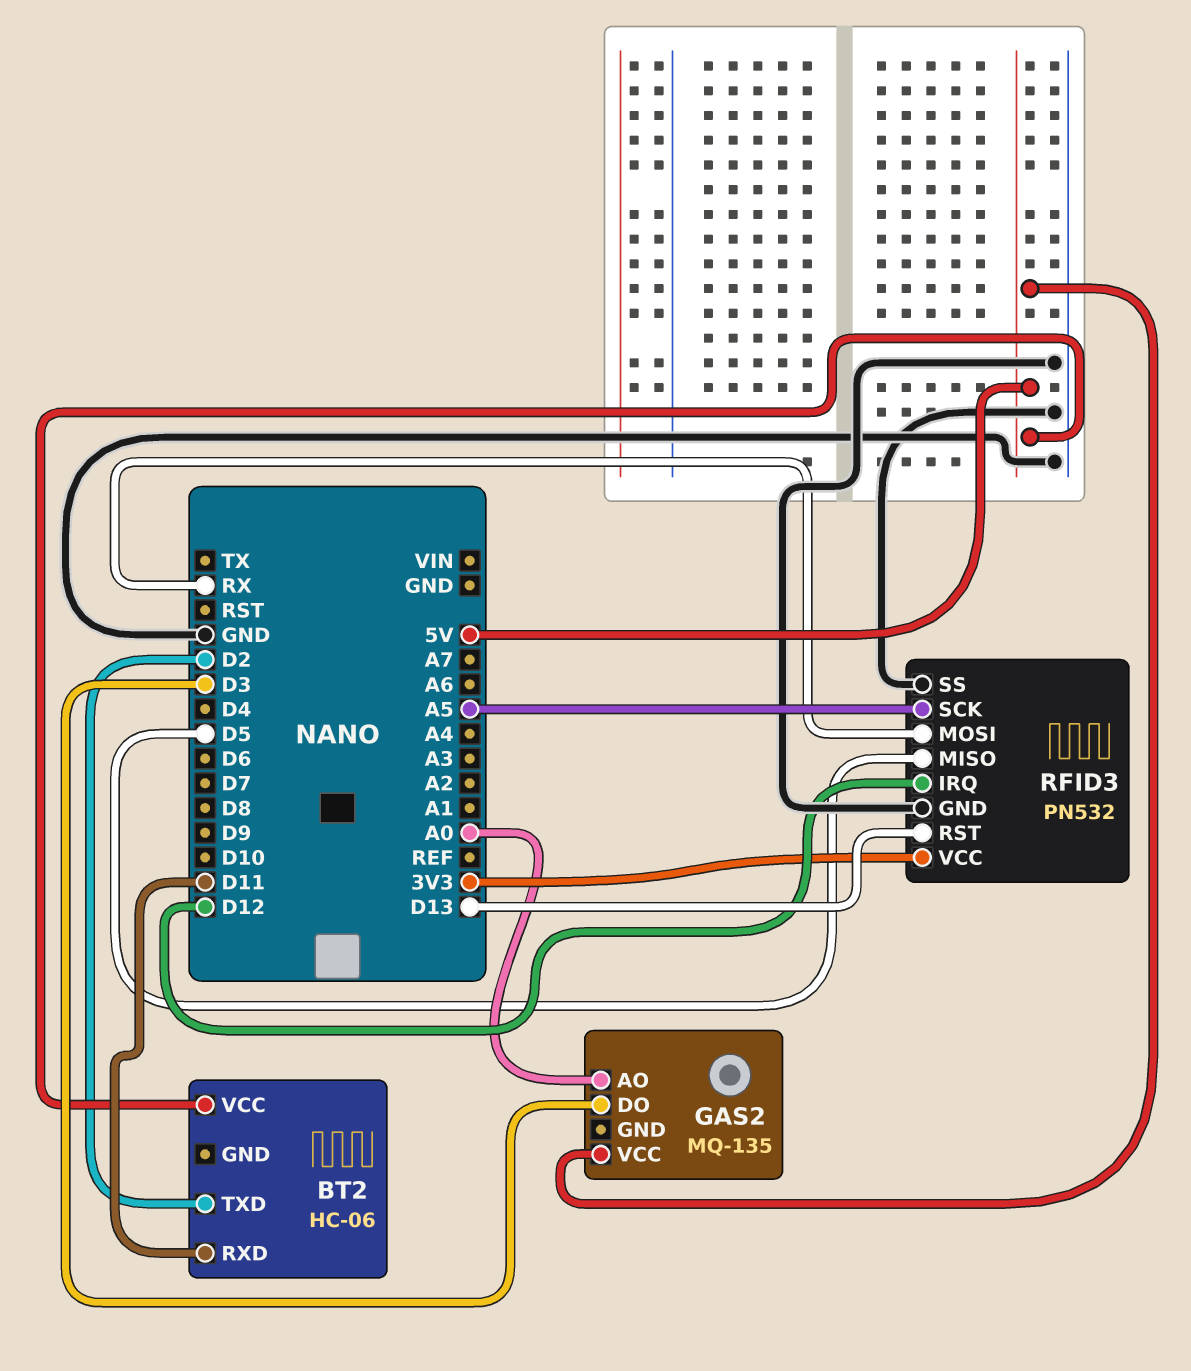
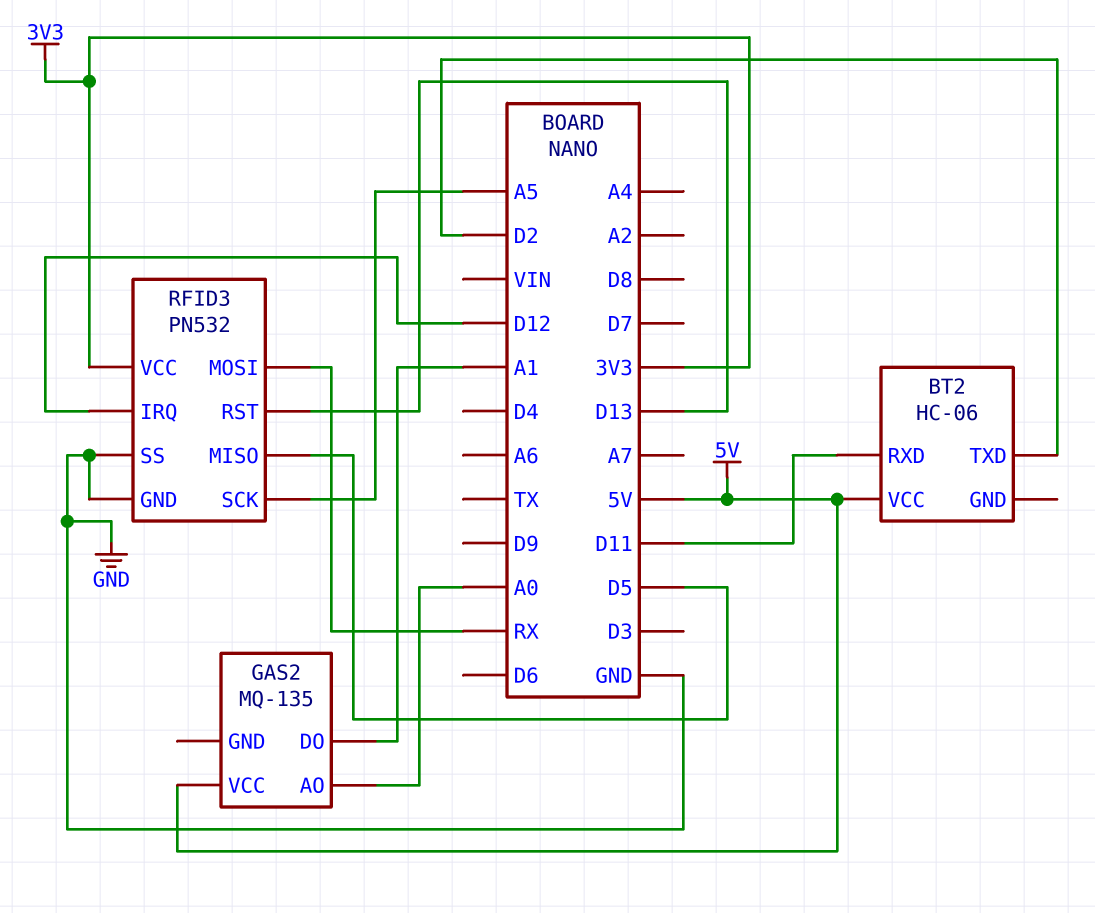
GAS2 pin DO: D3 -> A1

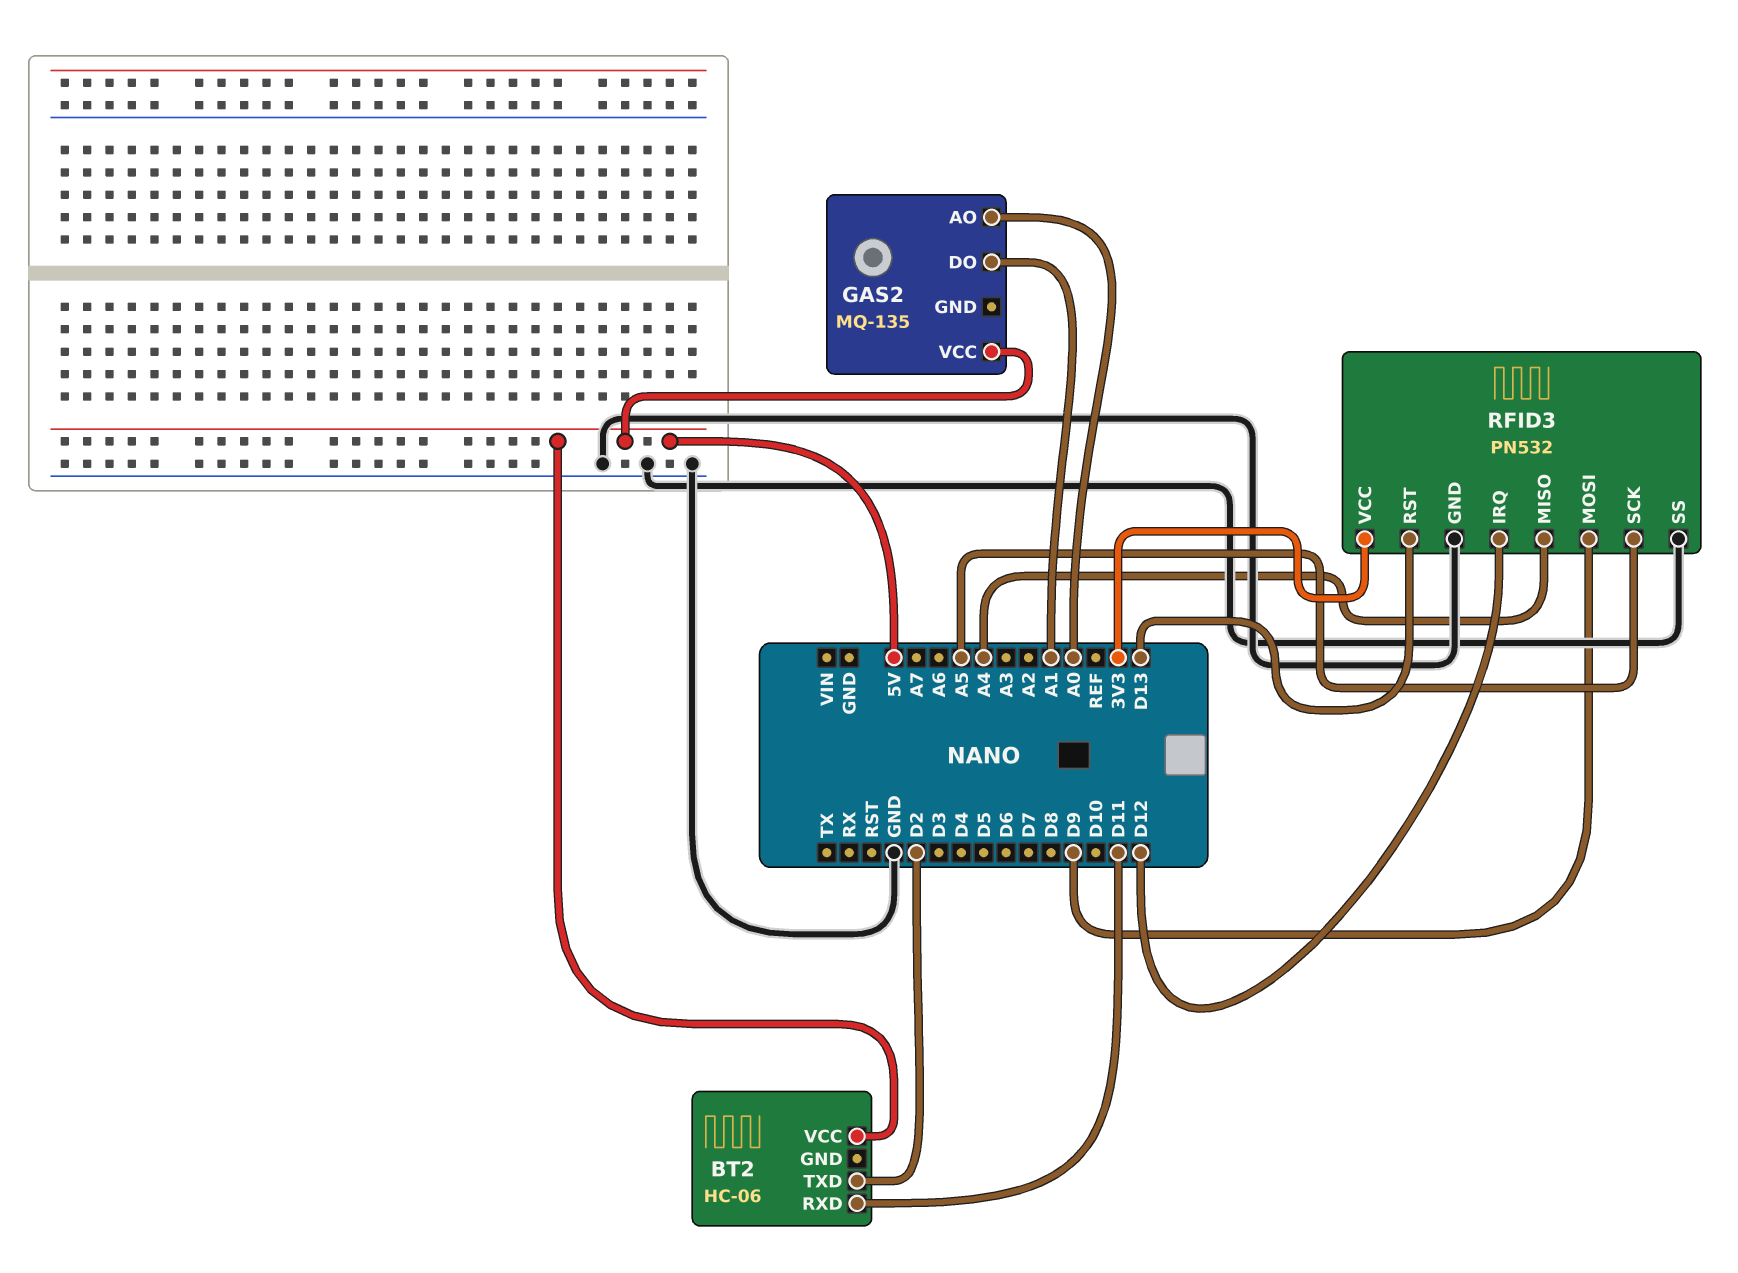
RFID3 pin MISO: D5 -> A4
RFID3 pin MOSI: RX -> D9

